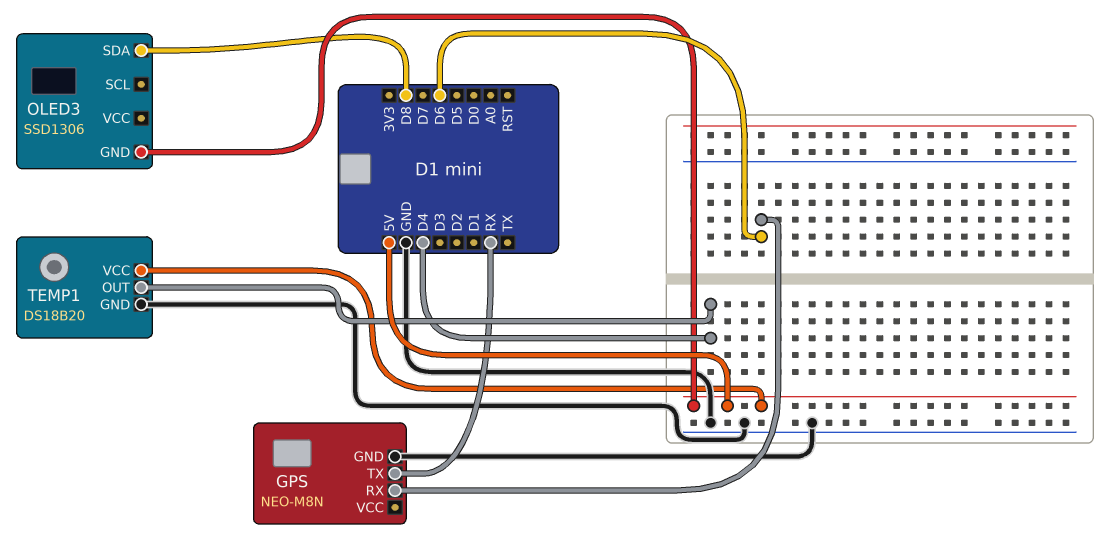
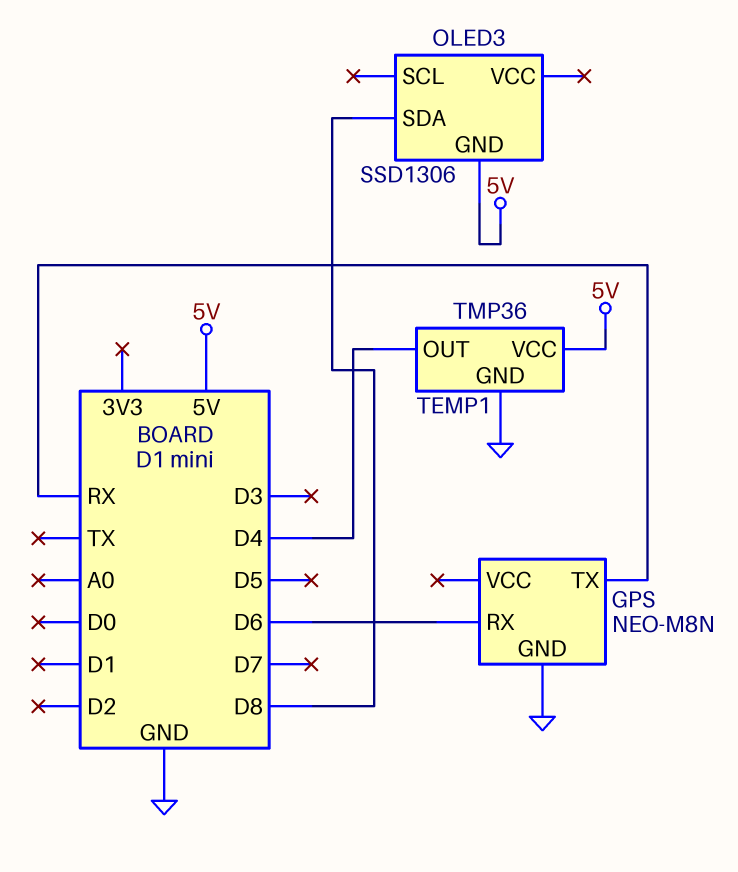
TEMP1: DS18B20 -> TMP36

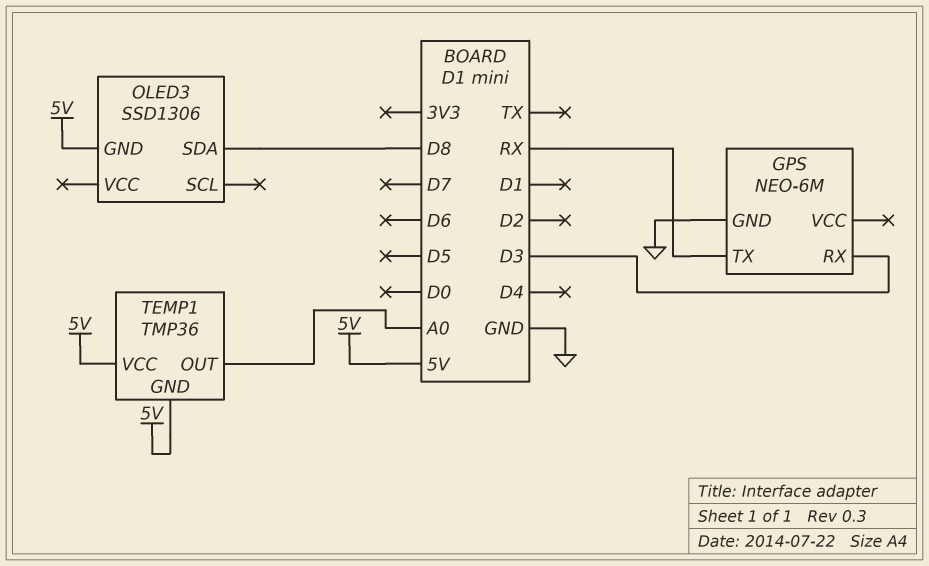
GPS: NEO-M8N -> NEO-6M
GPS pin RX: D6 -> D3
TEMP1 pin GND: GND -> 5V
TEMP1 pin OUT: D4 -> A0

